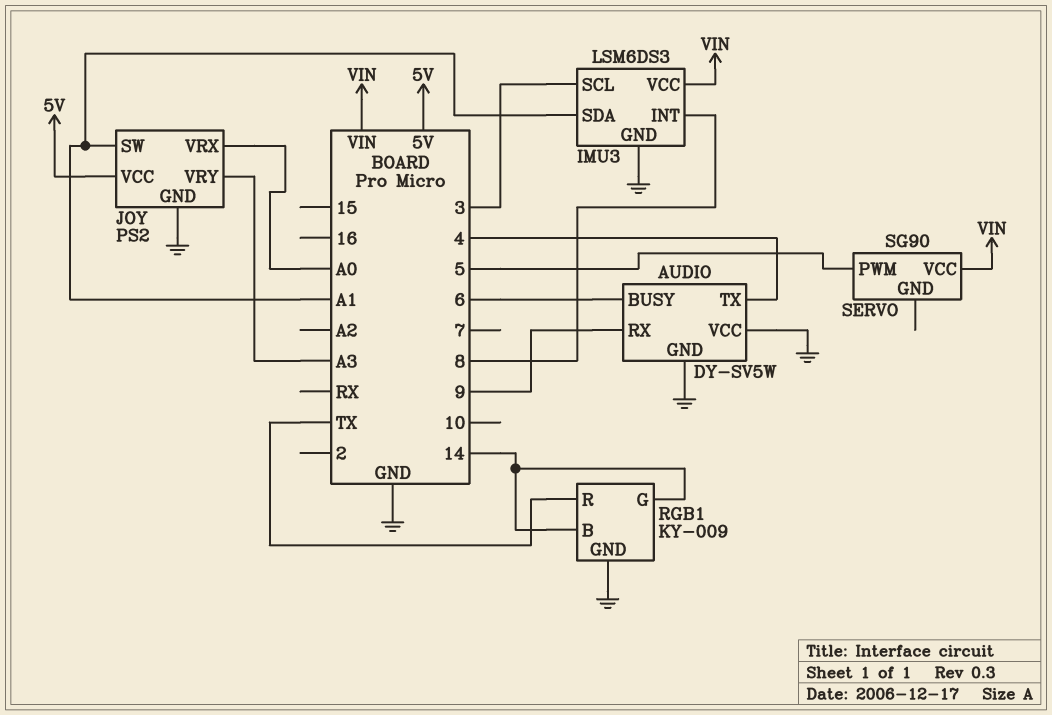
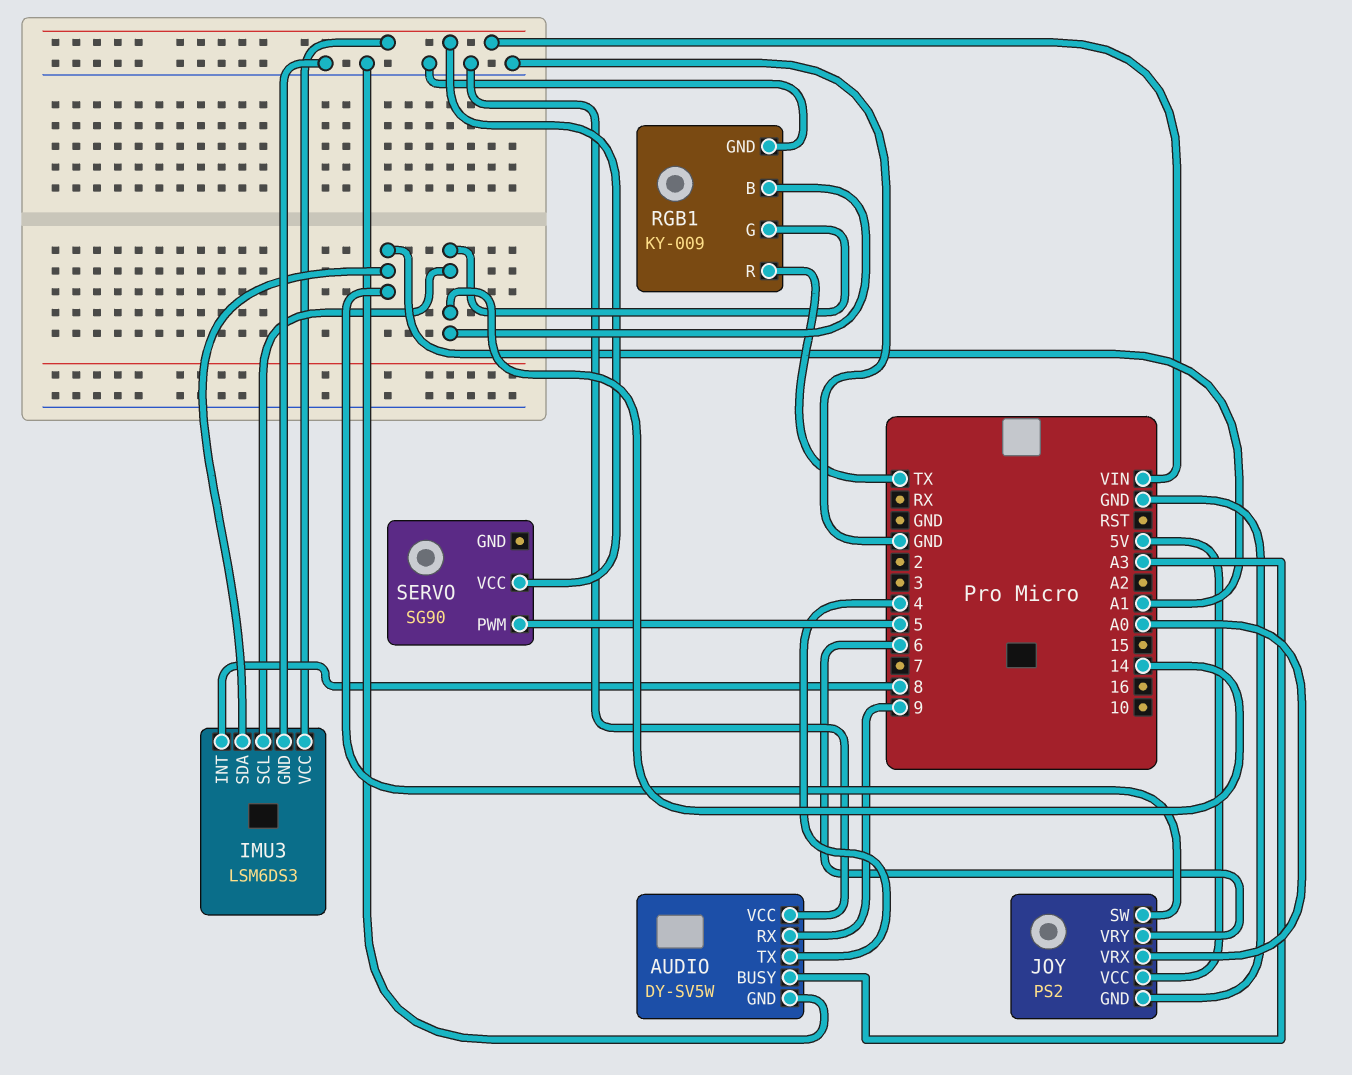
AUDIO pin BUSY: 6 -> A3
IMU3 pin SCL: 3 -> 14
JOY pin VRY: A3 -> 6

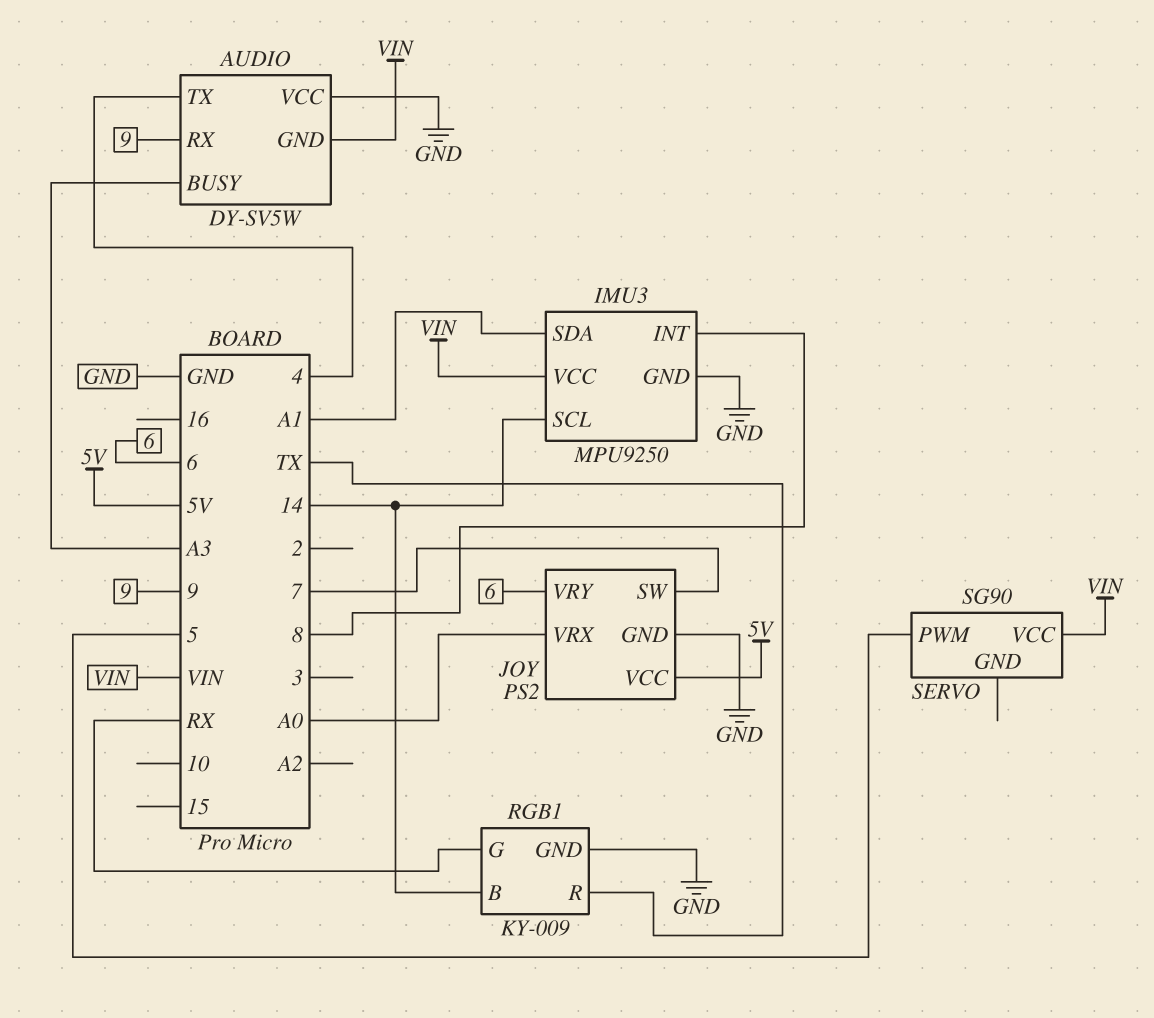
AUDIO pin GND: GND -> VIN
IMU3: LSM6DS3 -> MPU9250
JOY pin SW: A1 -> 7
RGB1 pin G: 14 -> RX

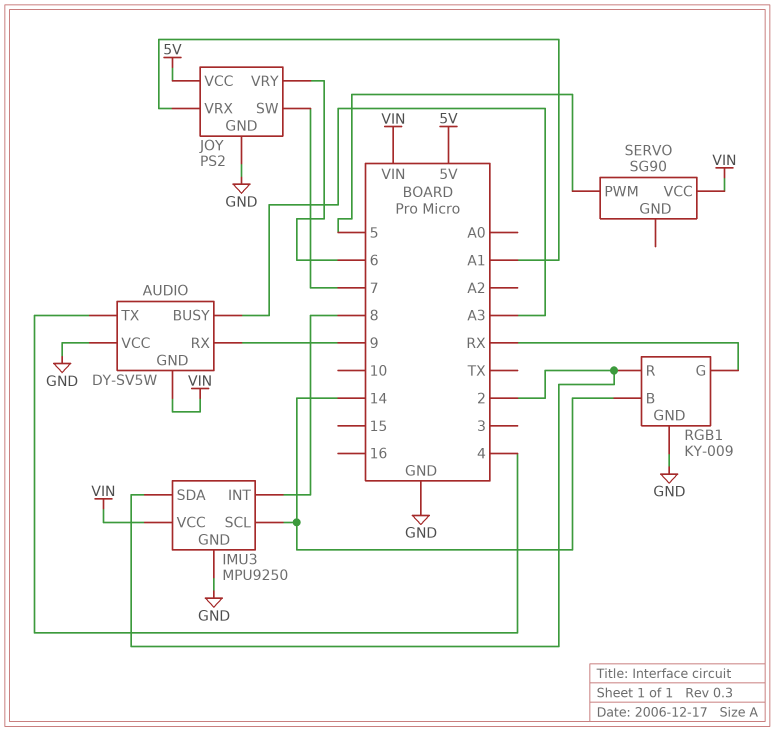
IMU3 pin SDA: A1 -> 2
JOY pin VRX: A0 -> A1
RGB1 pin R: TX -> 2

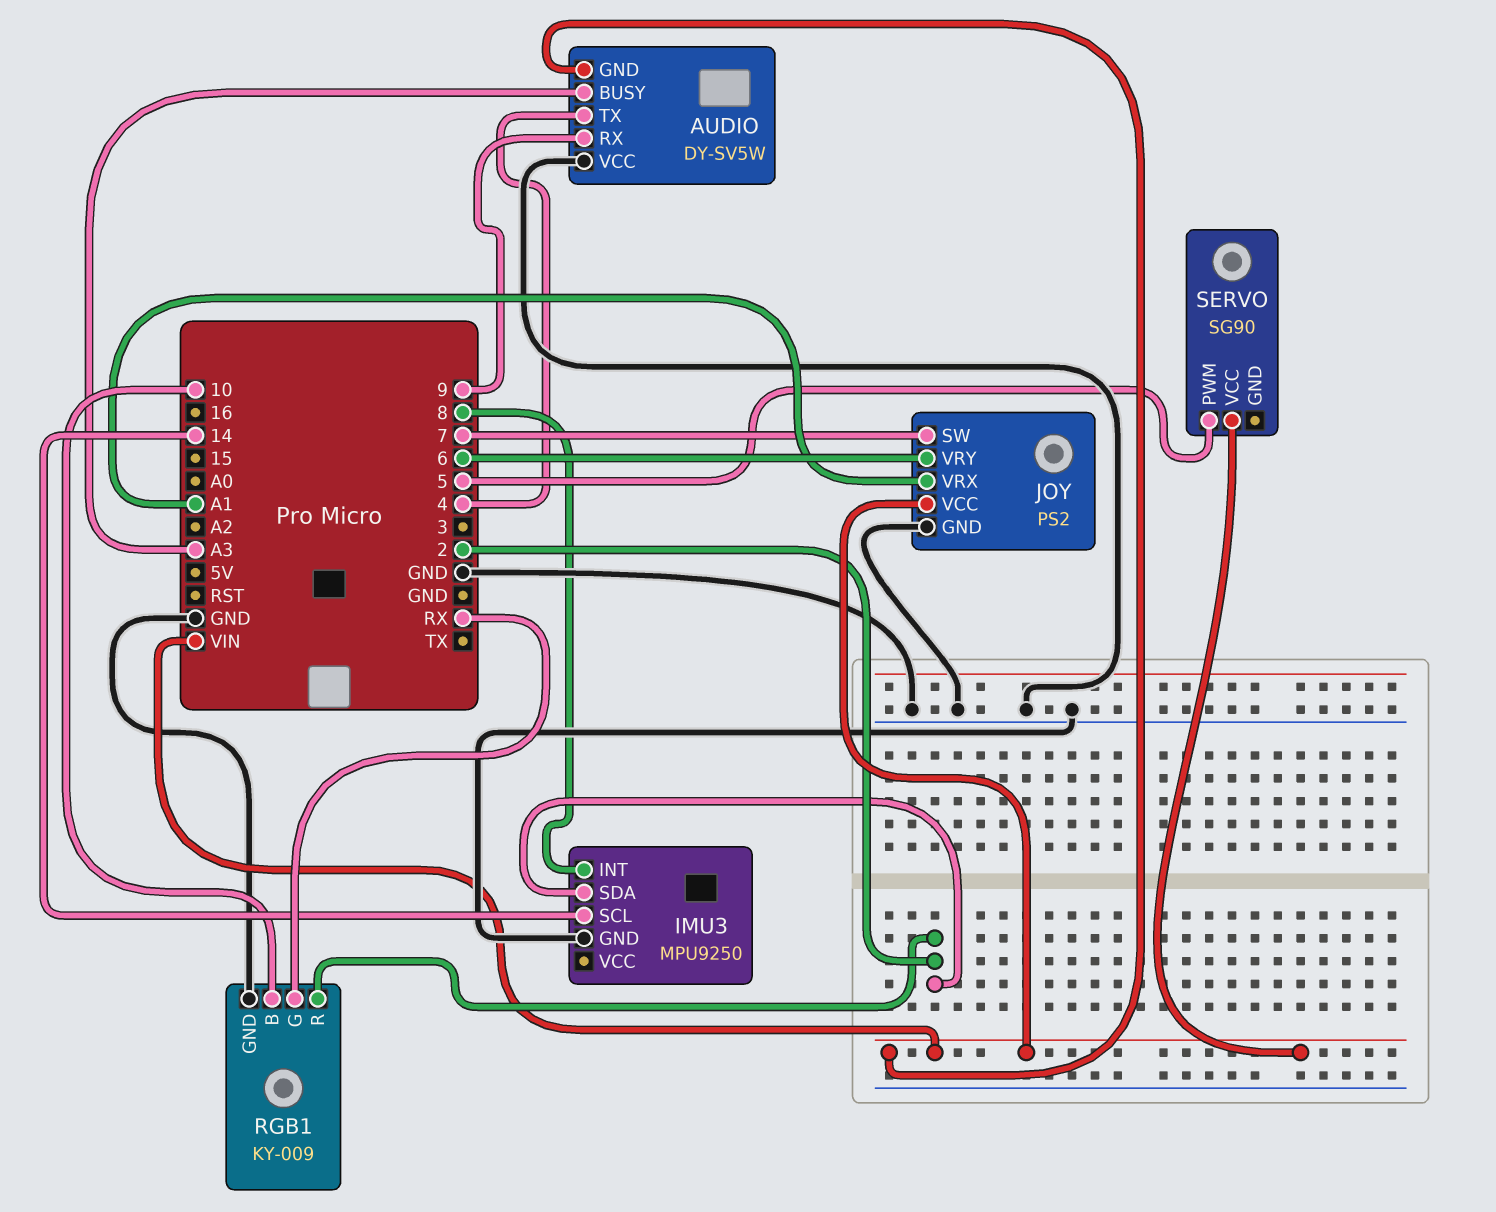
IMU3 pin VCC: VIN -> none
JOY pin VCC: 5V -> VIN
RGB1 pin B: 14 -> 10

